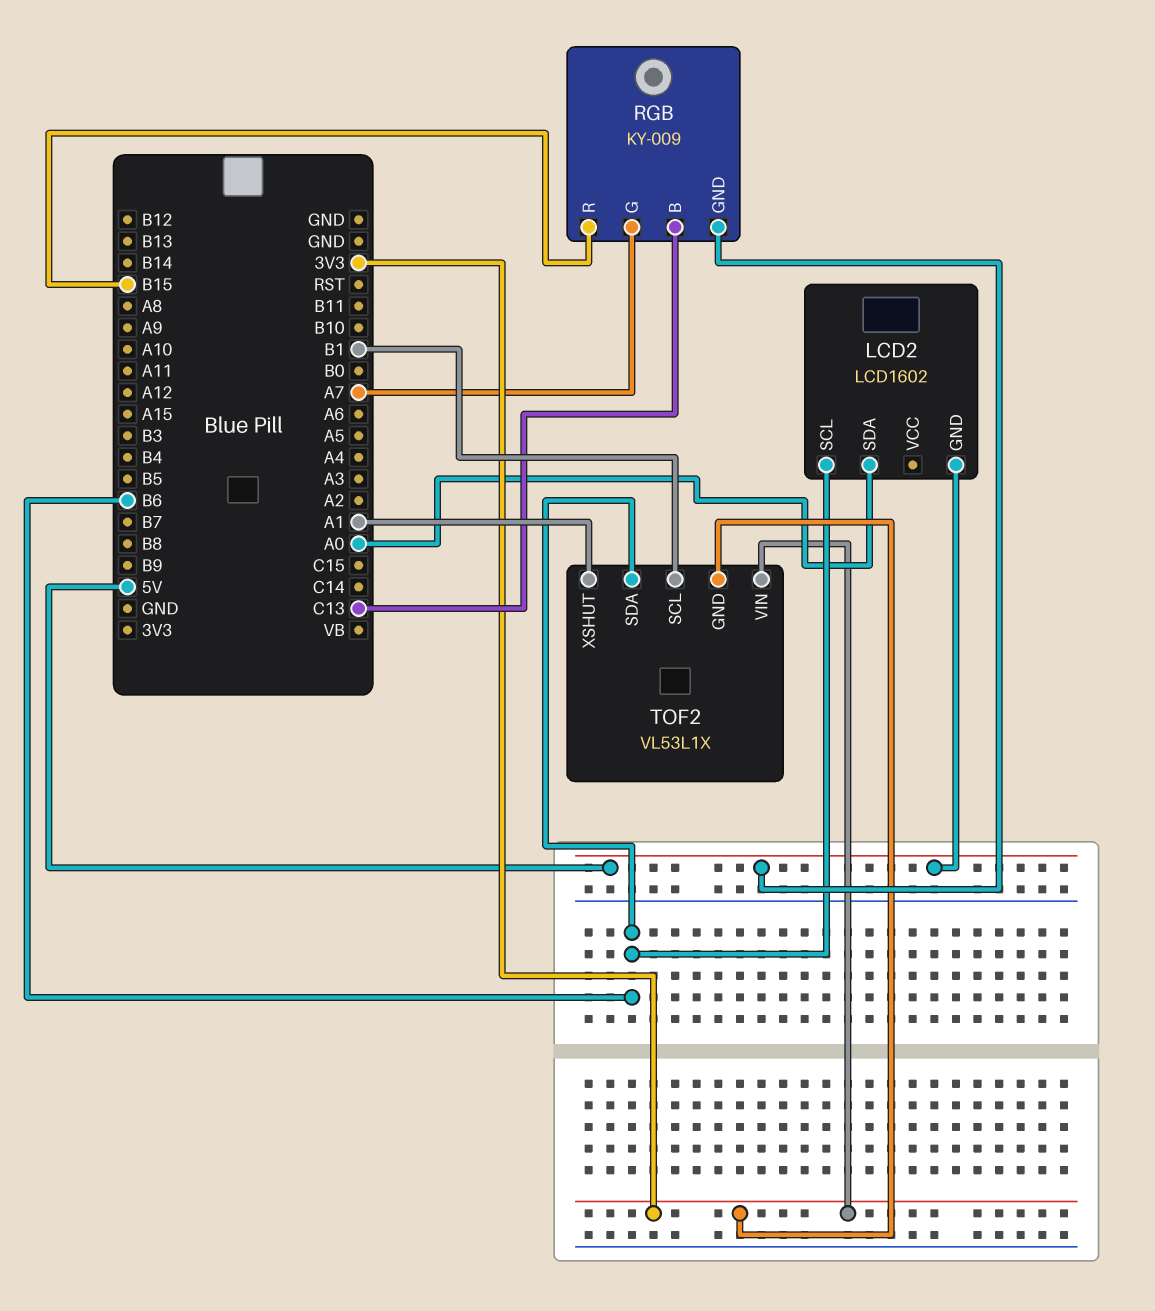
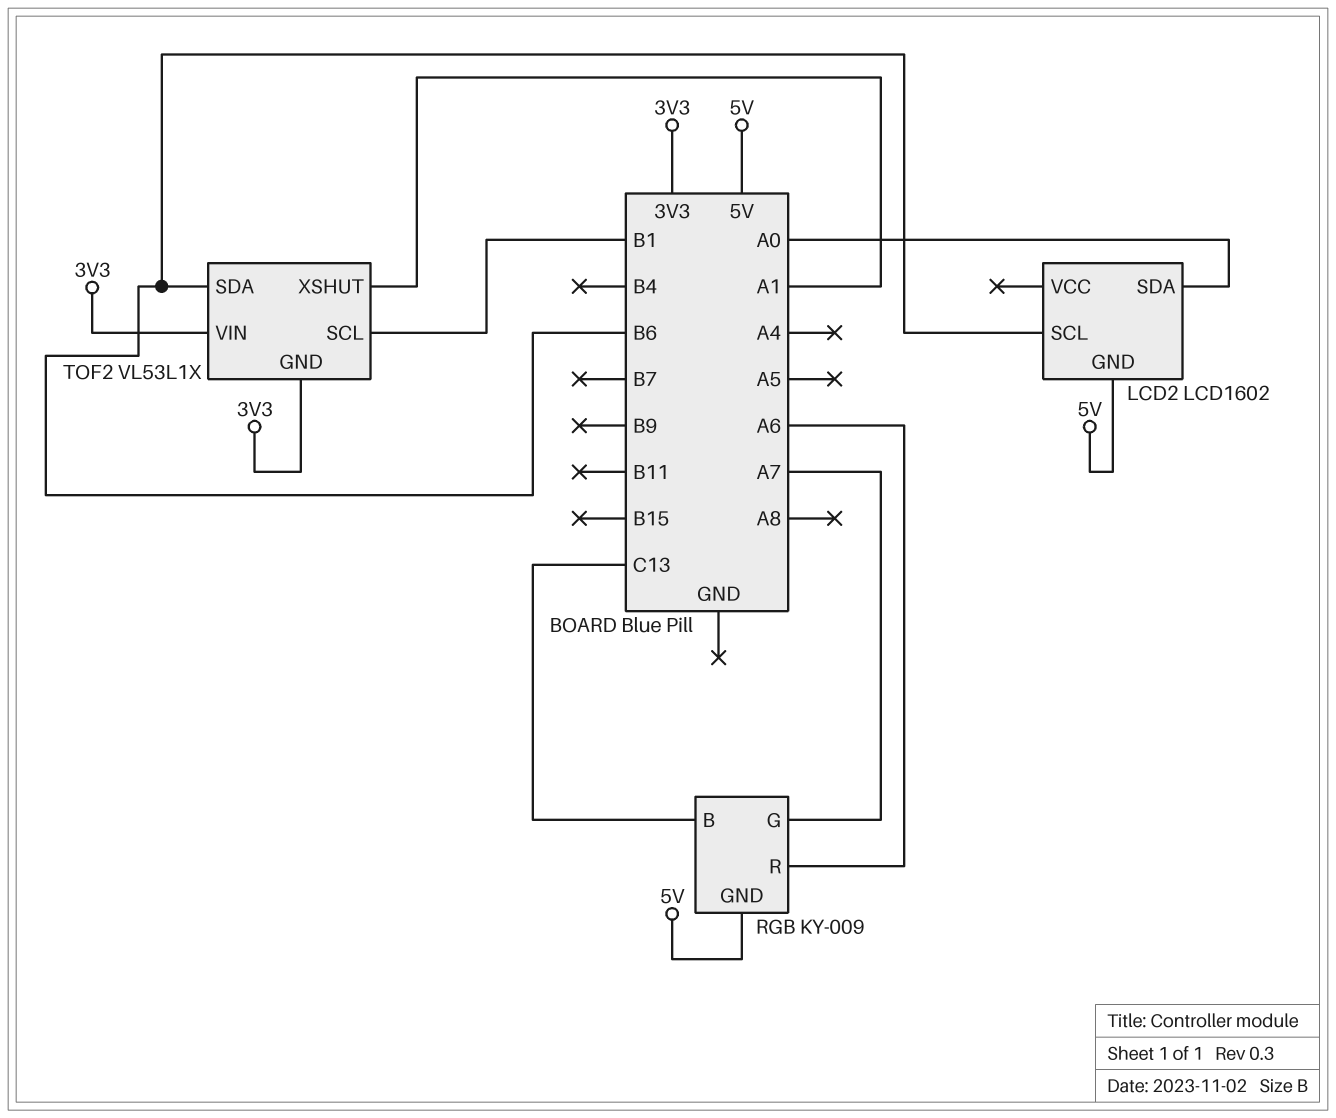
RGB pin R: B15 -> A6

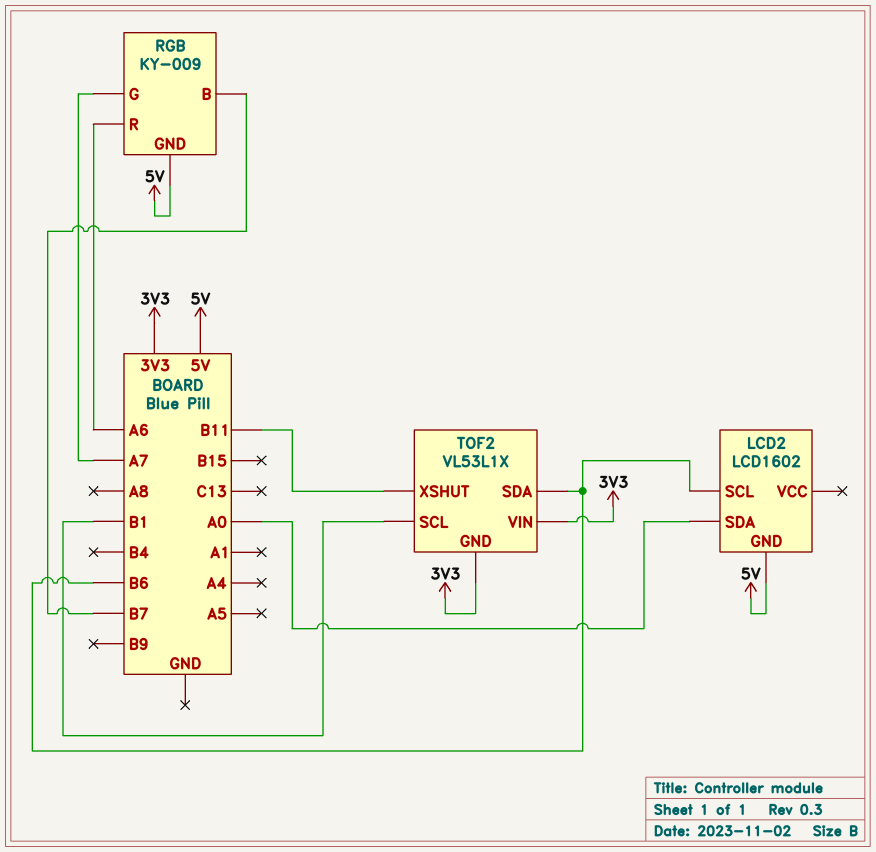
RGB pin B: C13 -> B7
TOF2 pin XSHUT: A1 -> B11

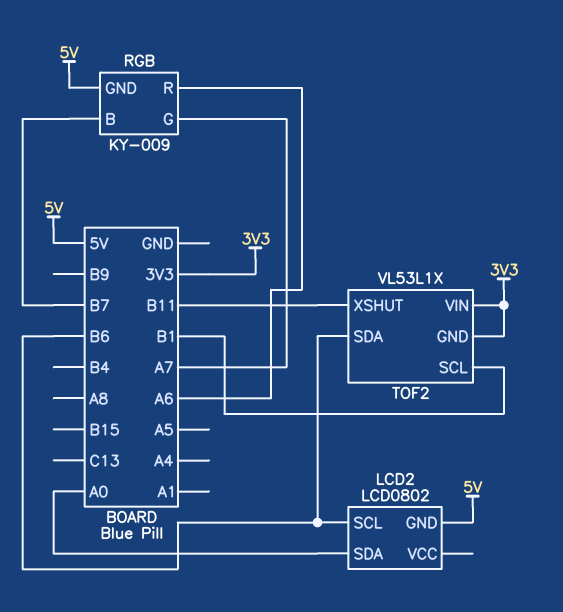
LCD2: LCD1602 -> LCD0802

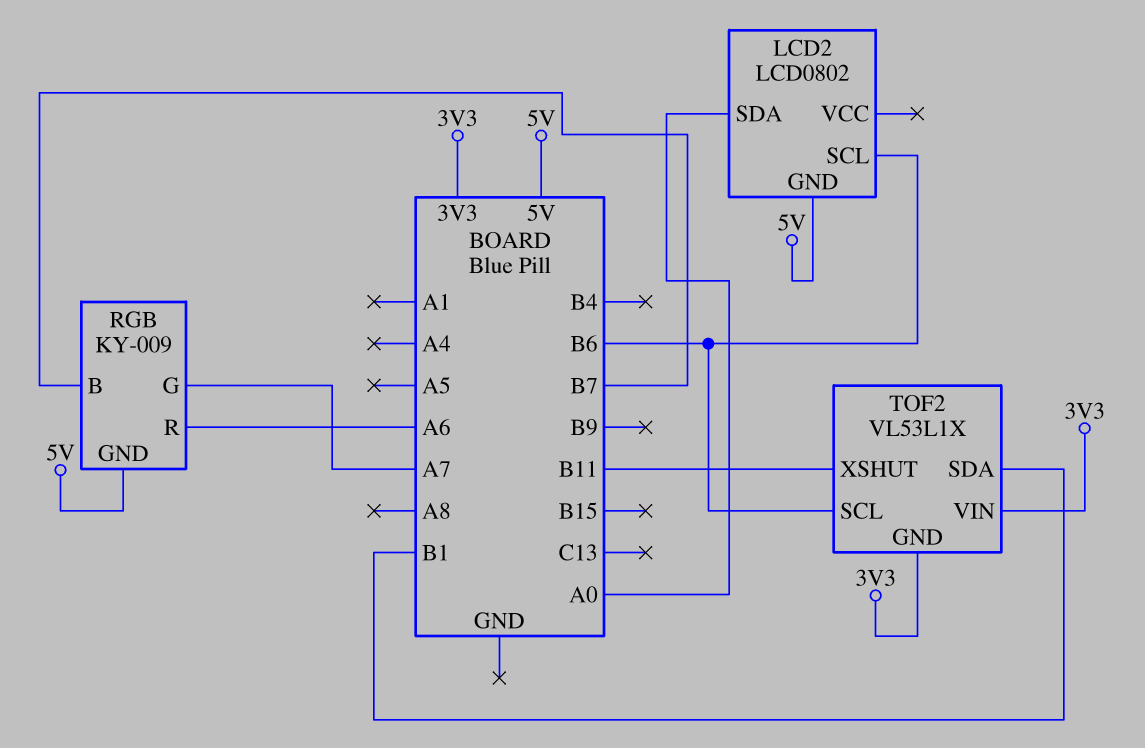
TOF2 pin SCL: B1 -> B6
TOF2 pin SDA: B6 -> B1

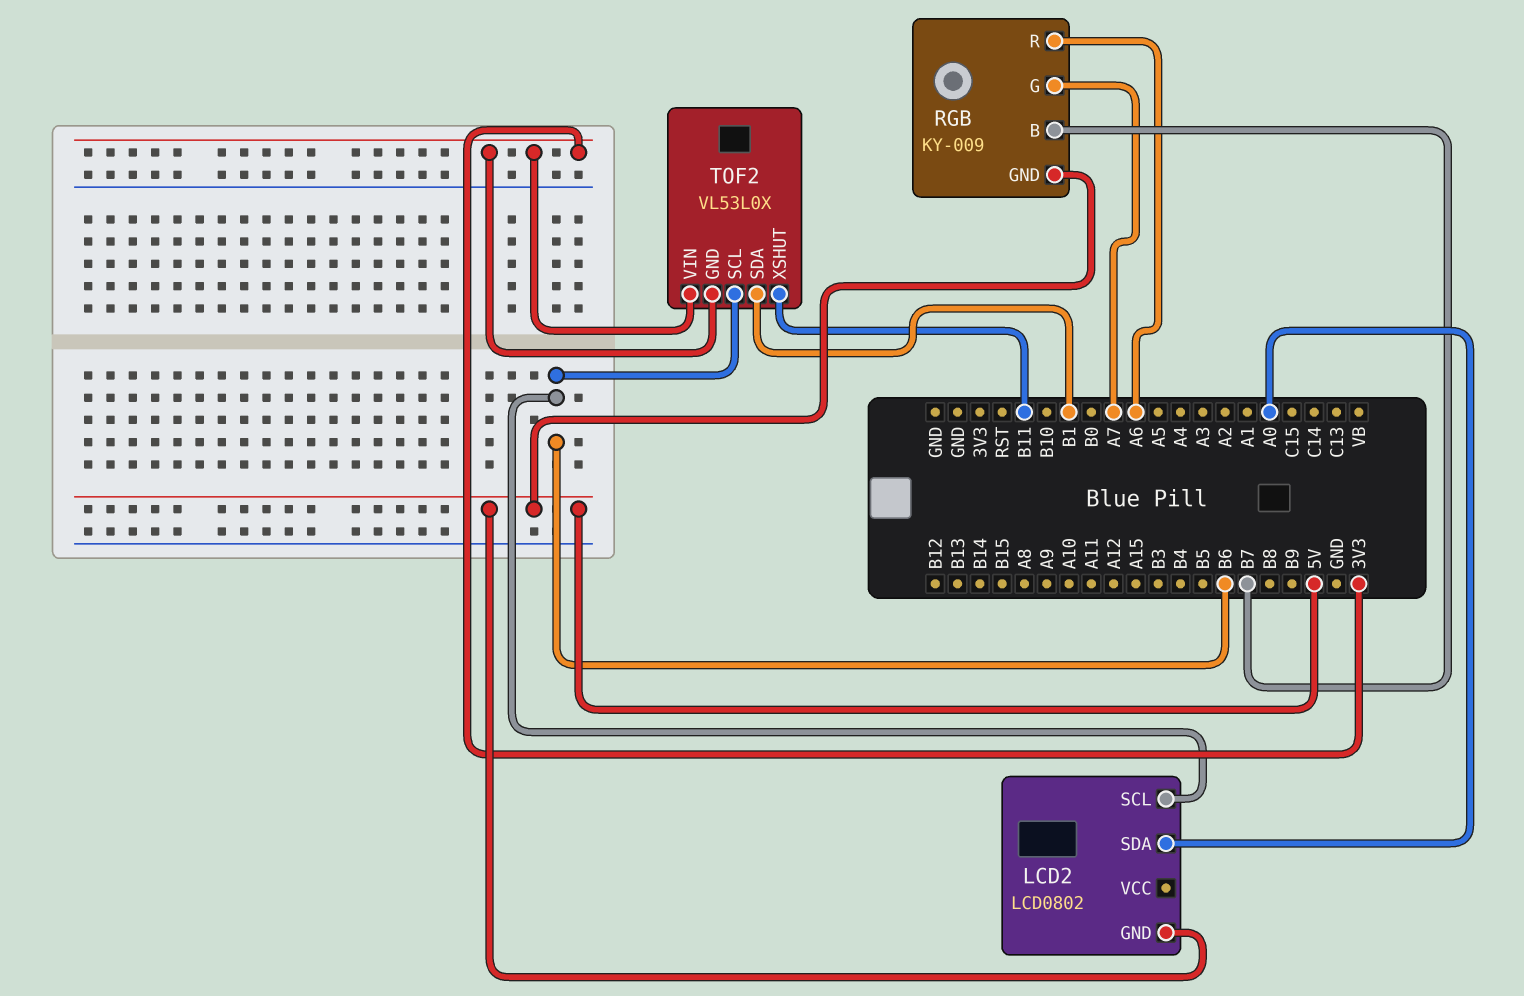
TOF2: VL53L1X -> VL53L0X

